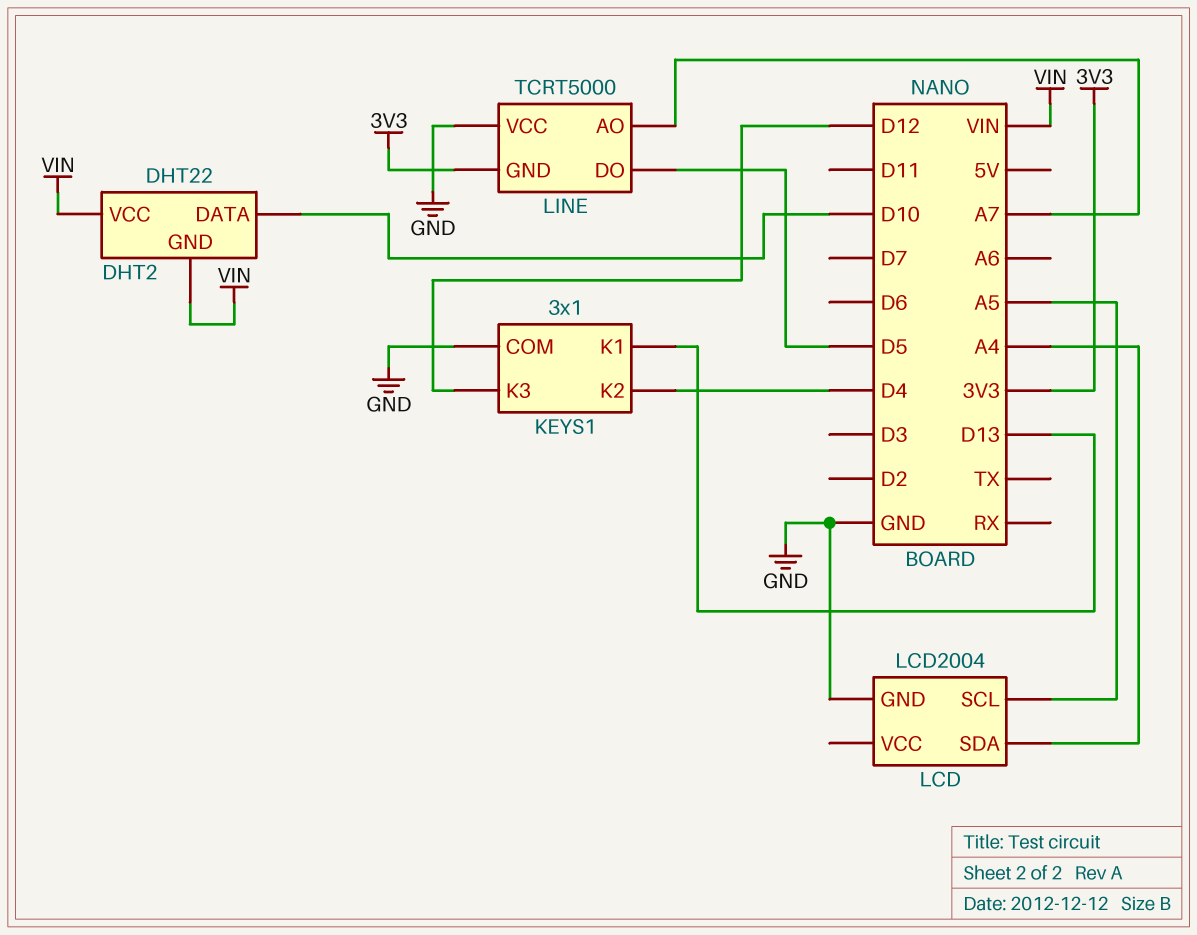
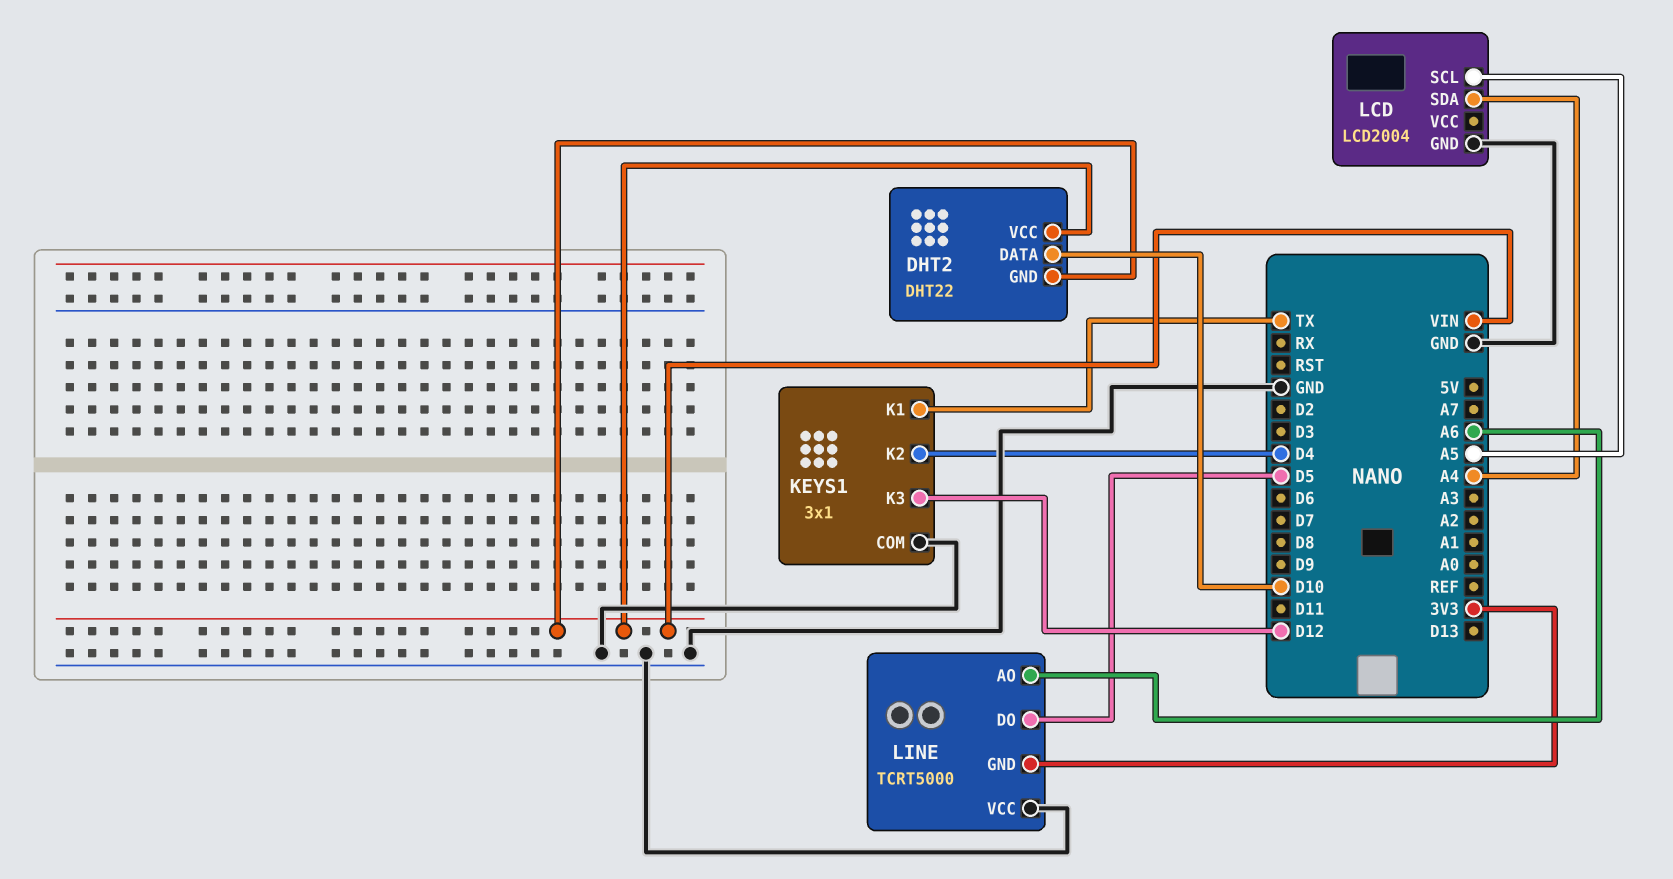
KEYS1 pin K1: D13 -> TX
LINE pin AO: A7 -> A6

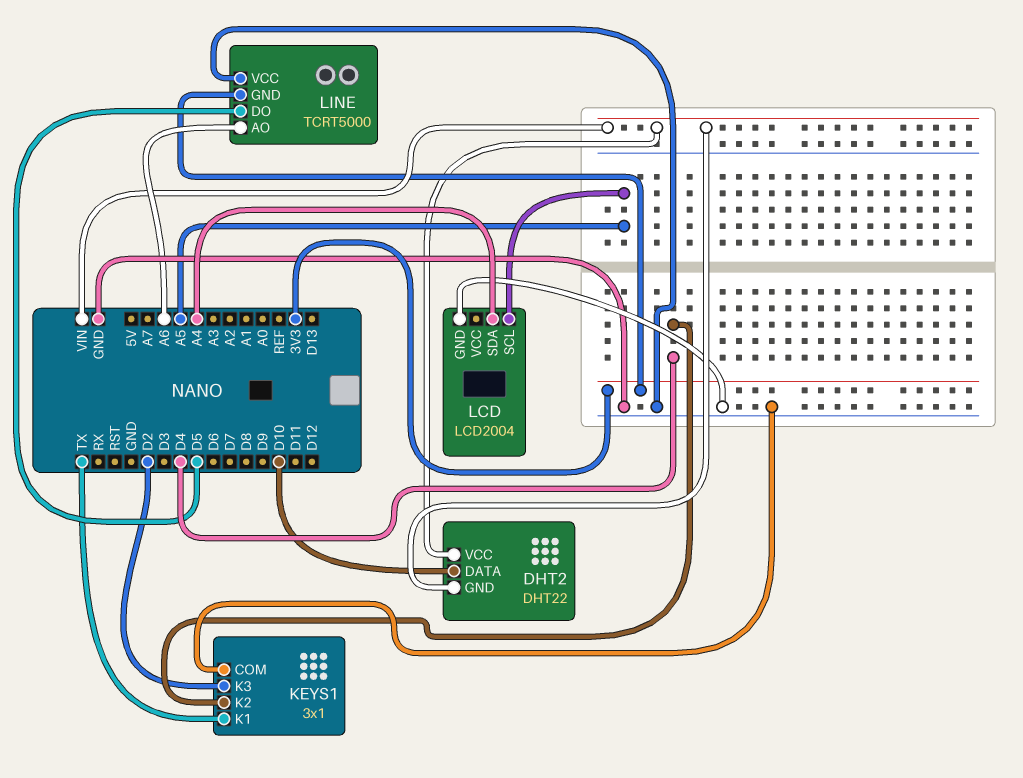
KEYS1 pin K3: D12 -> D2

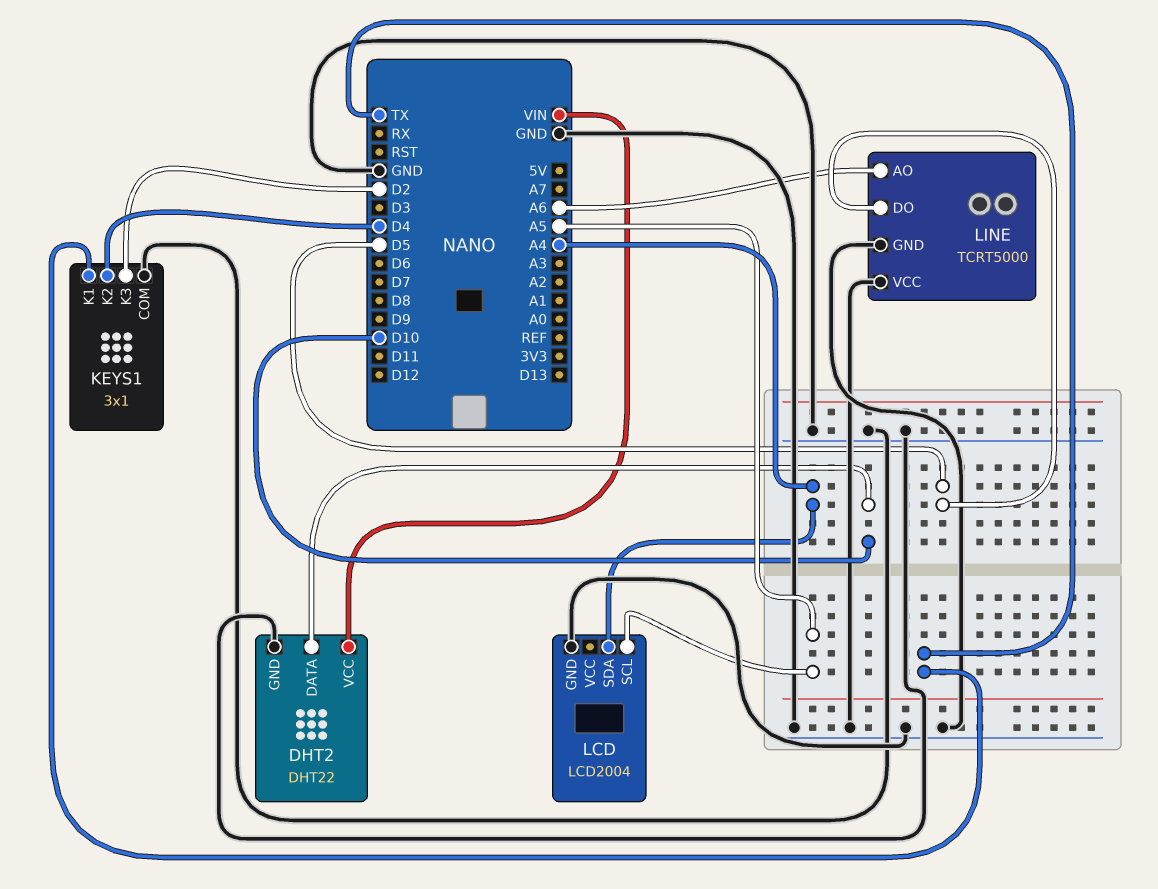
DHT2 pin GND: VIN -> GND
LINE pin GND: 3V3 -> GND

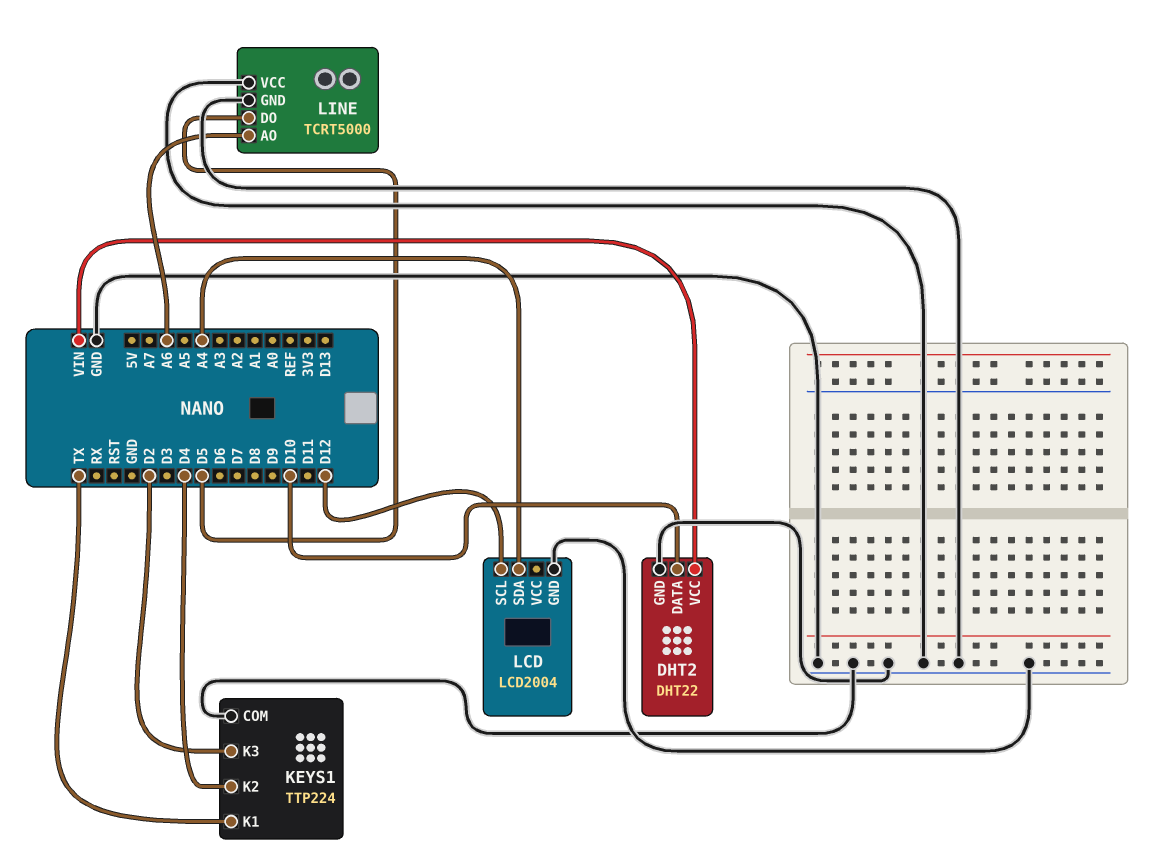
KEYS1: 3x1 -> TTP224
LCD pin SCL: A5 -> D12

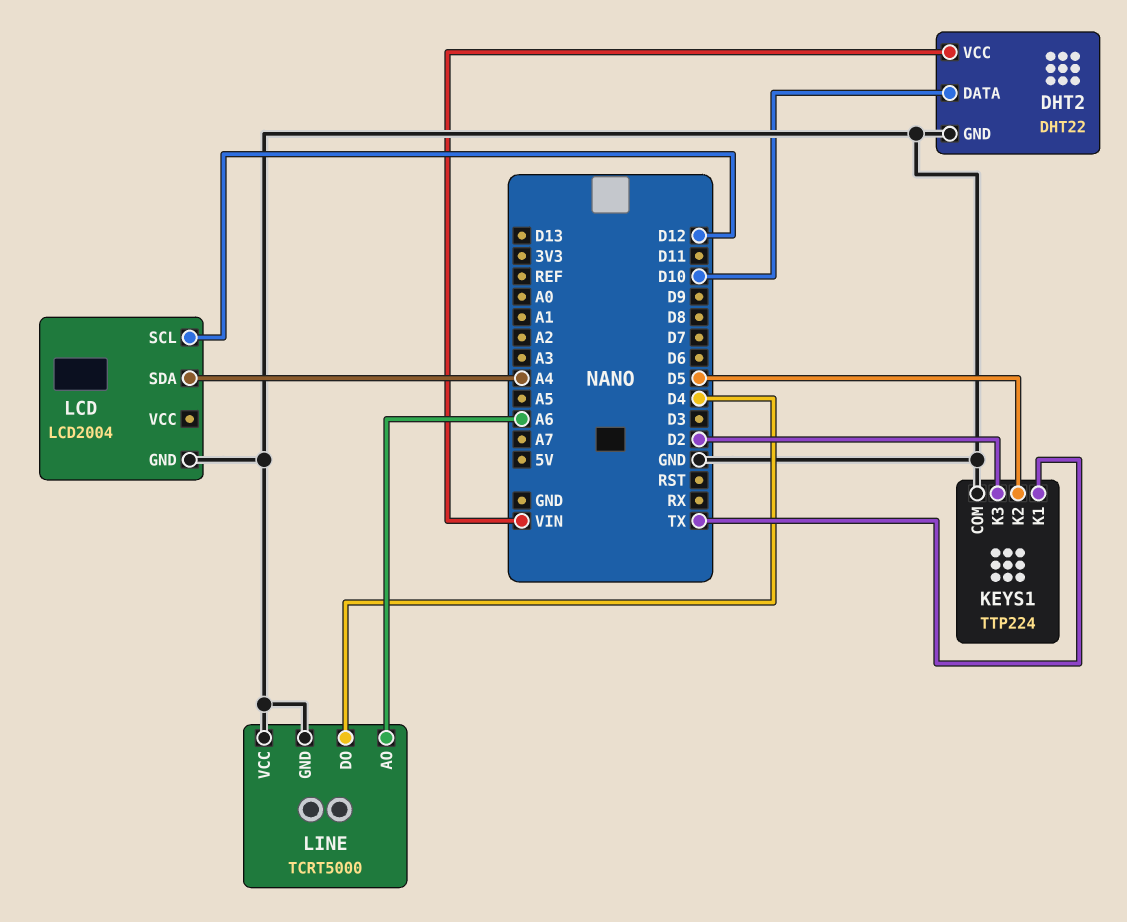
KEYS1 pin K2: D4 -> D5
LINE pin DO: D5 -> D4

